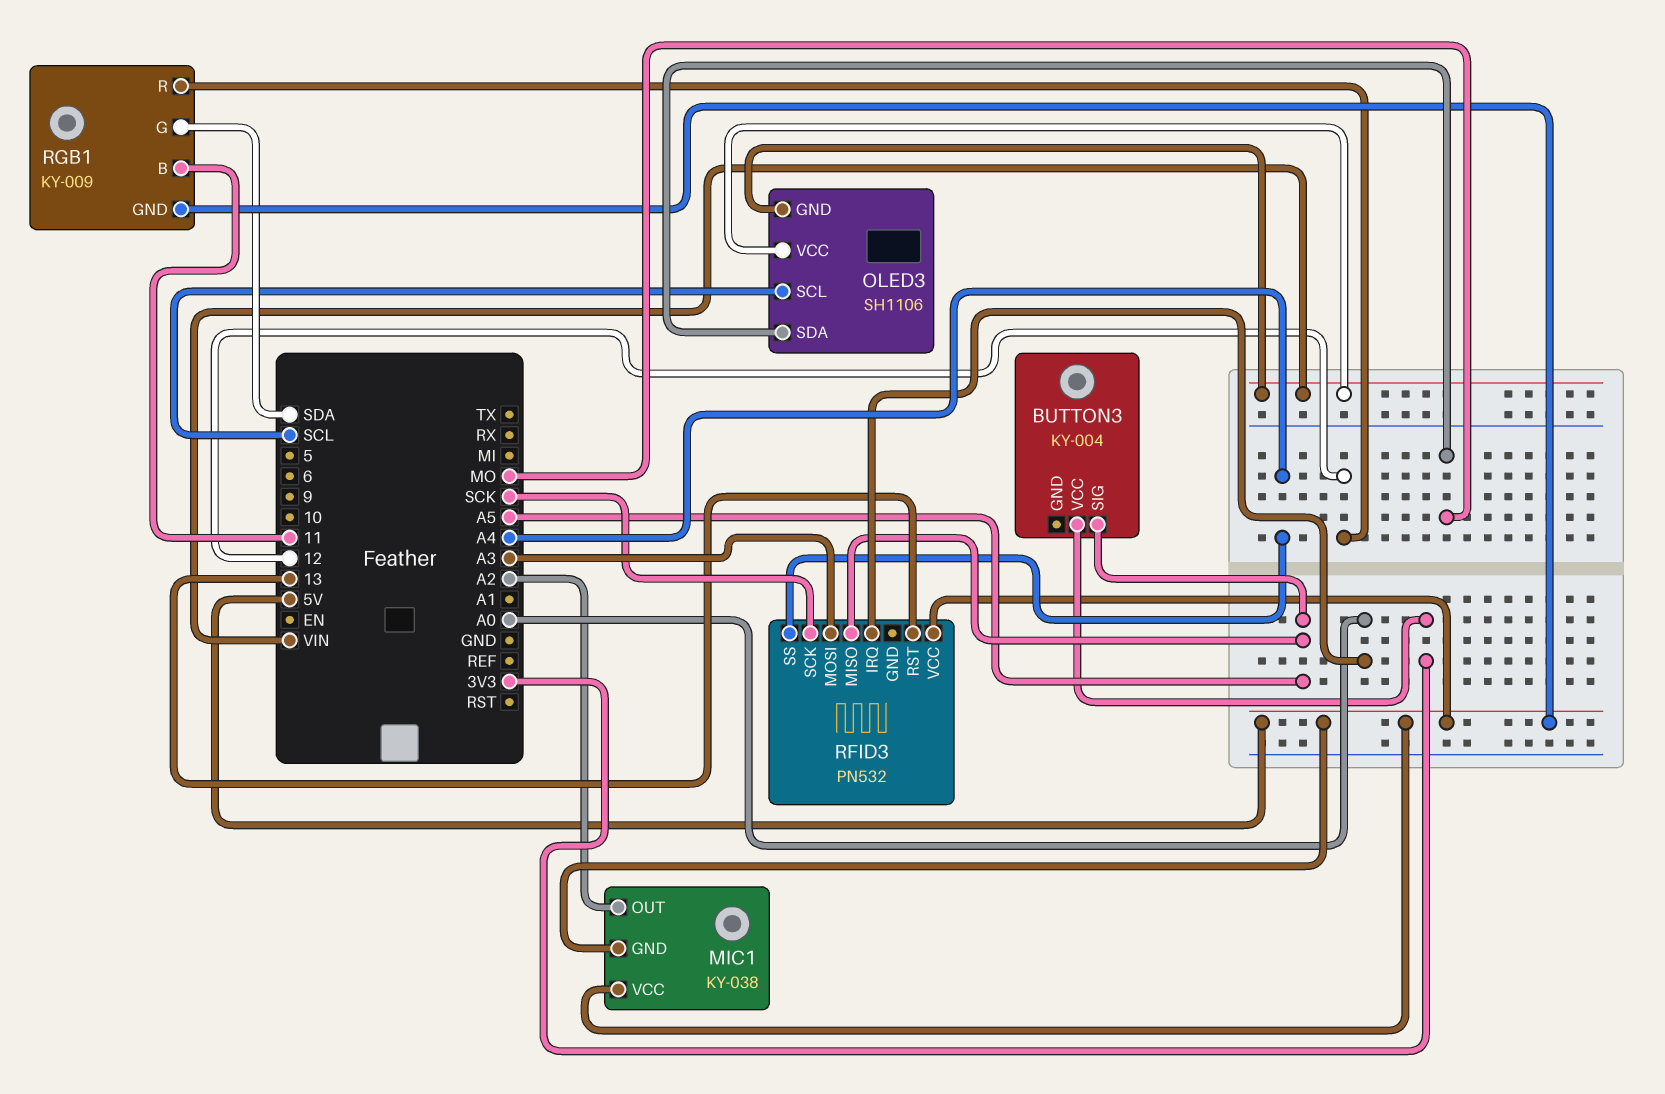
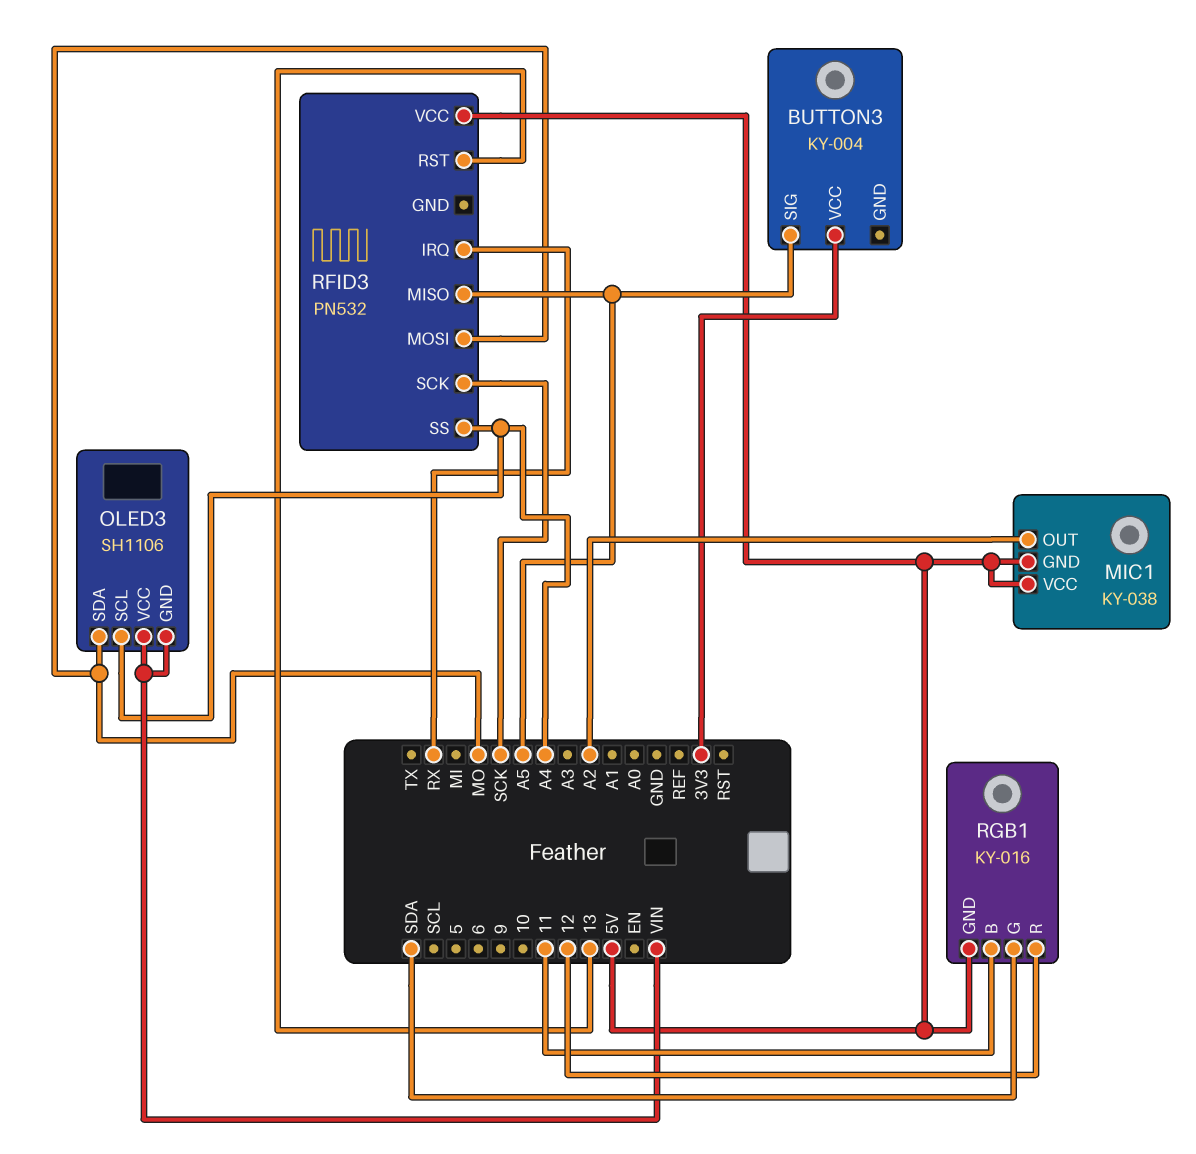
OLED3 pin SCL: SCL -> A4
RFID3 pin IRQ: A0 -> RX
RFID3 pin MOSI: A3 -> MO
RGB1: KY-009 -> KY-016

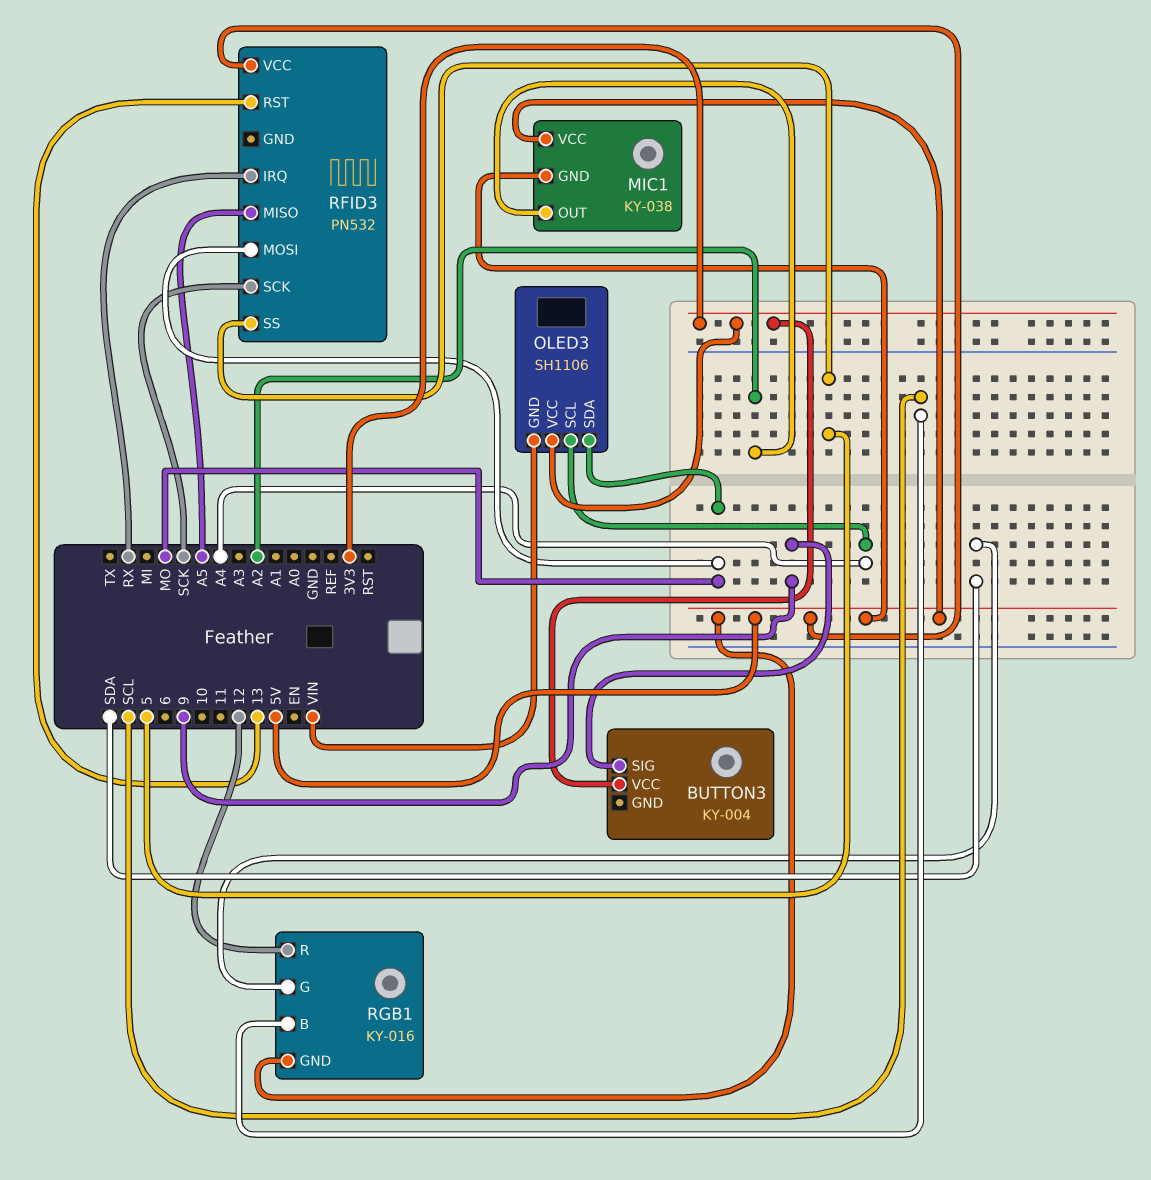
BUTTON3 pin SIG: A5 -> 9
OLED3 pin VCC: VIN -> 3V3
RFID3 pin SS: A4 -> 5
RGB1 pin B: 11 -> SCL

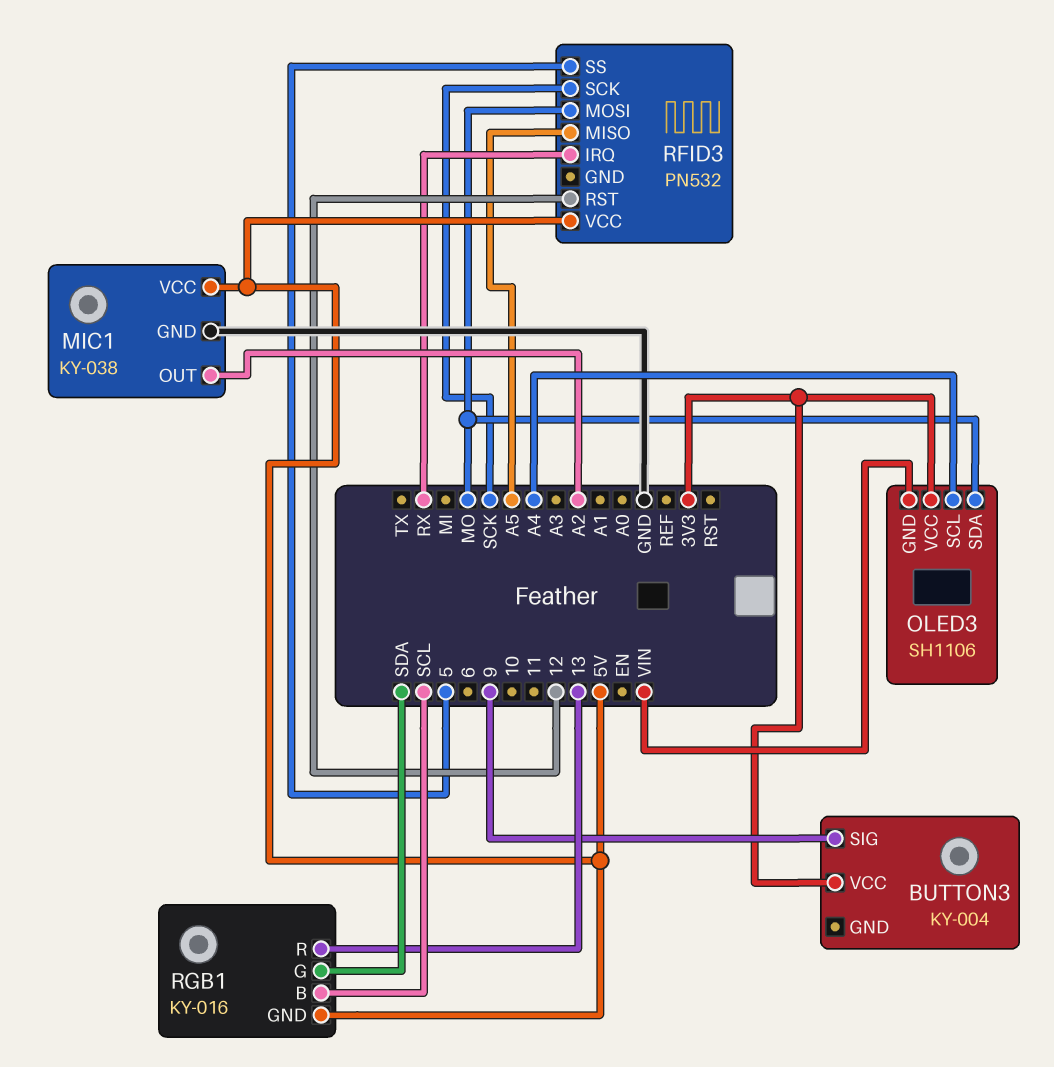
MIC1 pin GND: 5V -> GND
RFID3 pin RST: 13 -> 12
RGB1 pin R: 12 -> 13

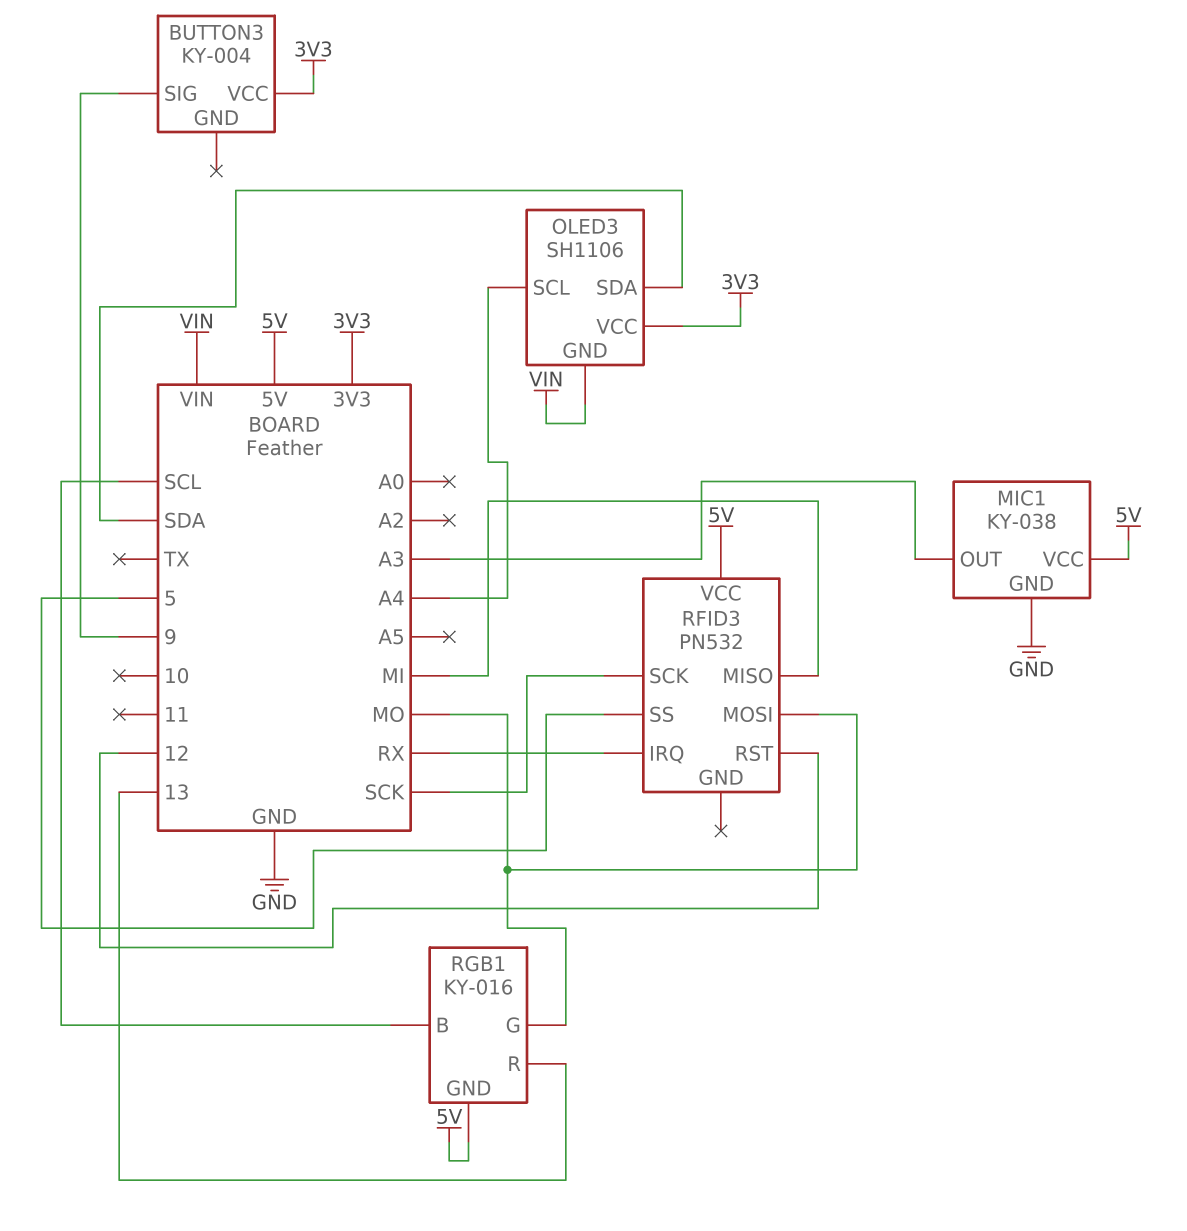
MIC1 pin OUT: A2 -> A3
OLED3 pin SDA: MO -> SDA
RFID3 pin MISO: A5 -> MI
RGB1 pin G: SDA -> MO

